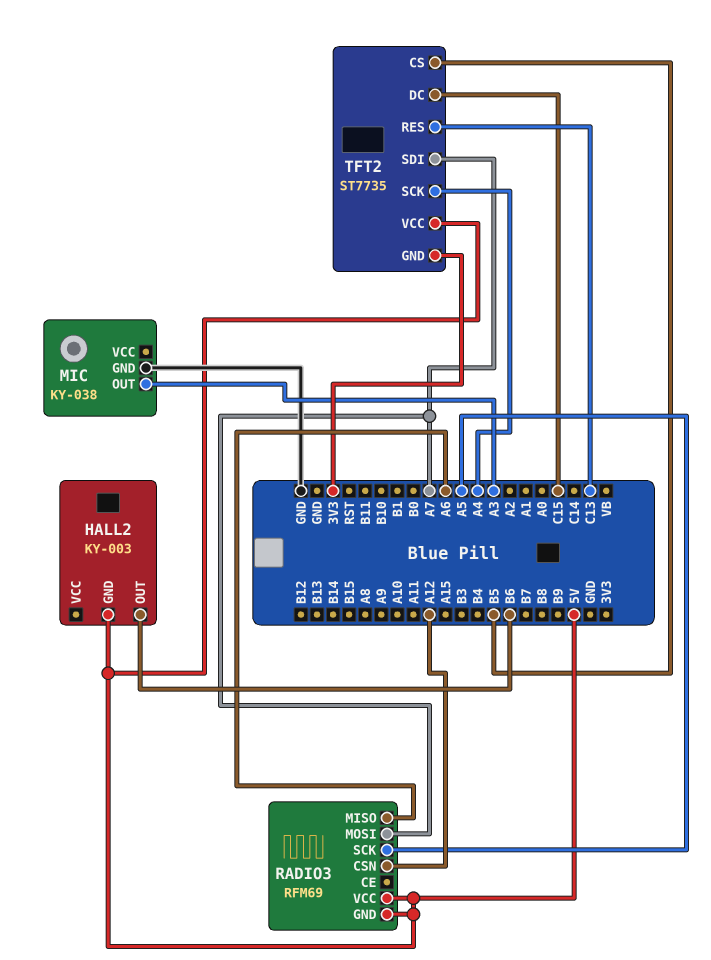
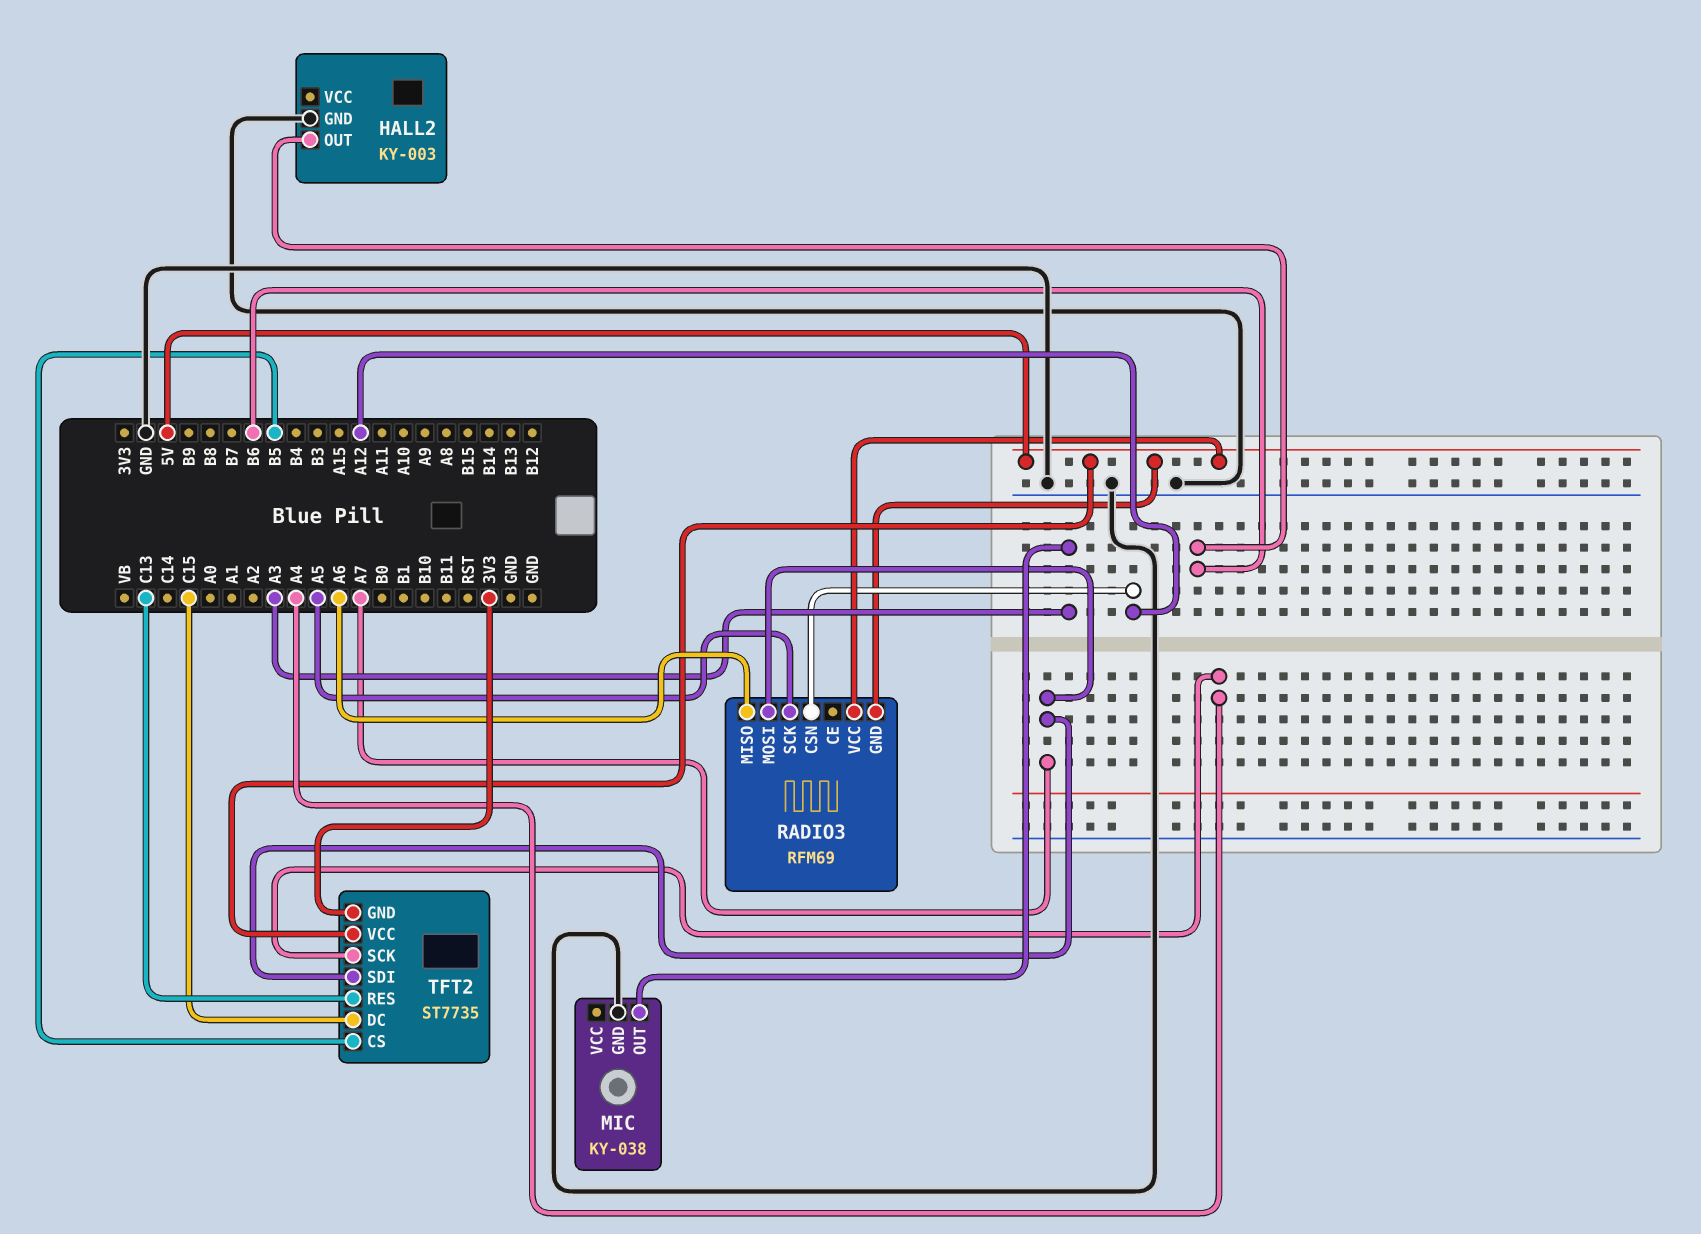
HALL2 pin GND: 5V -> GND

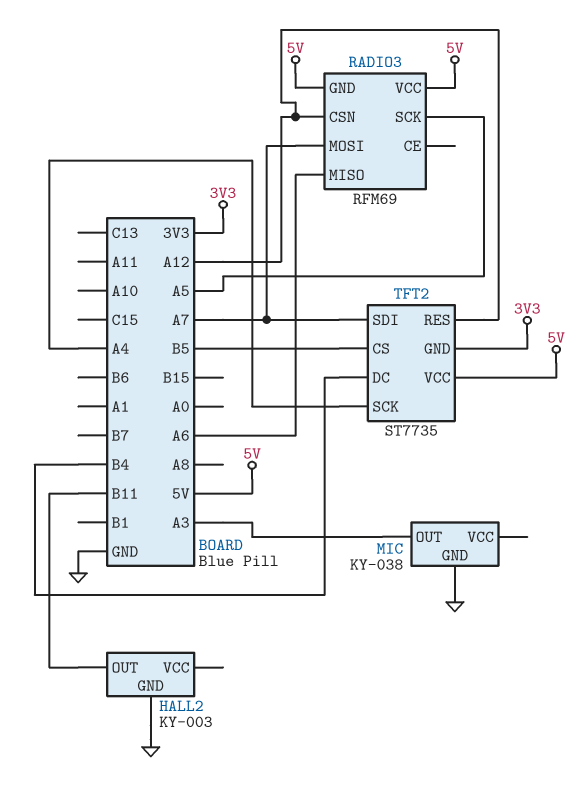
HALL2 pin OUT: B6 -> B11
TFT2 pin DC: C15 -> B4
TFT2 pin RES: C13 -> A12

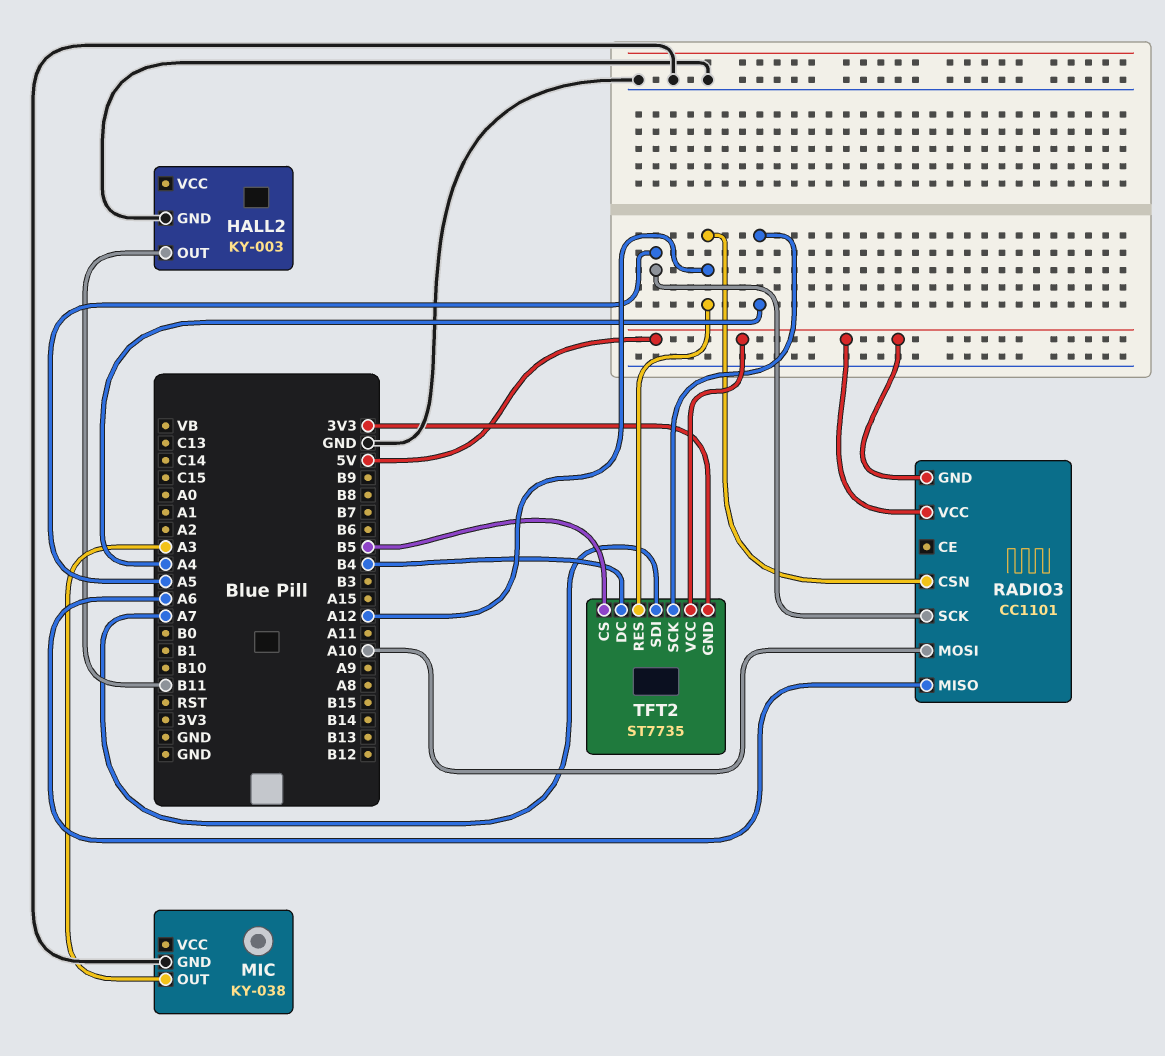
RADIO3: RFM69 -> CC1101
RADIO3 pin MOSI: A7 -> A10

